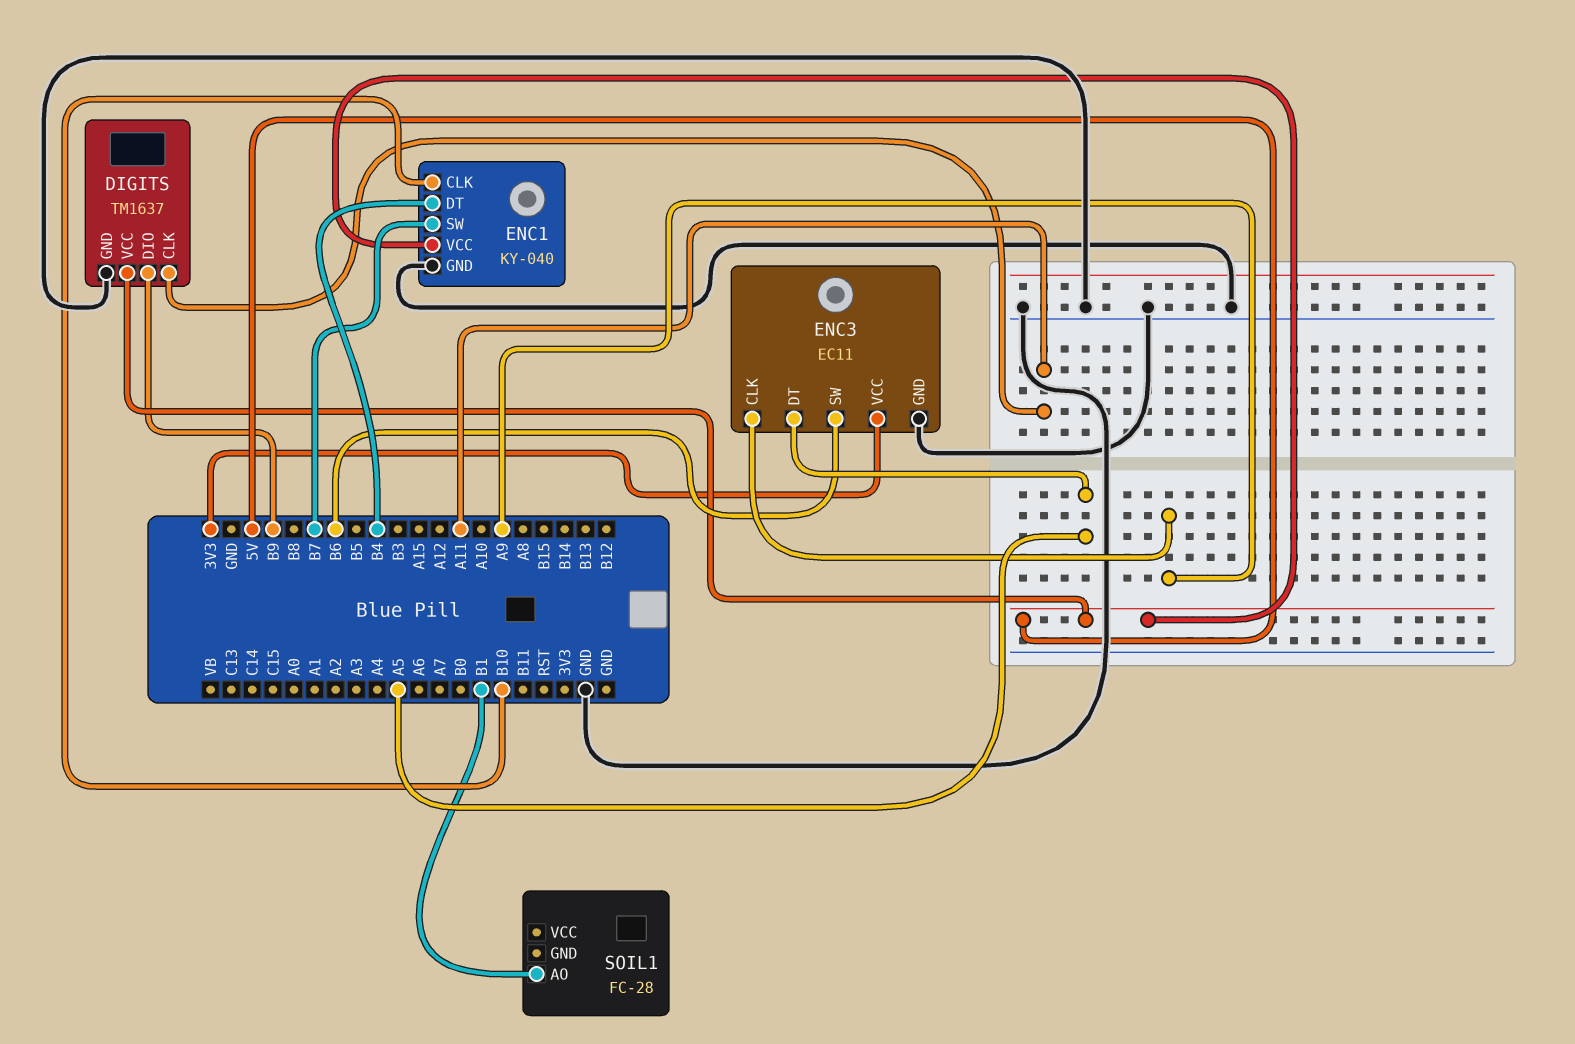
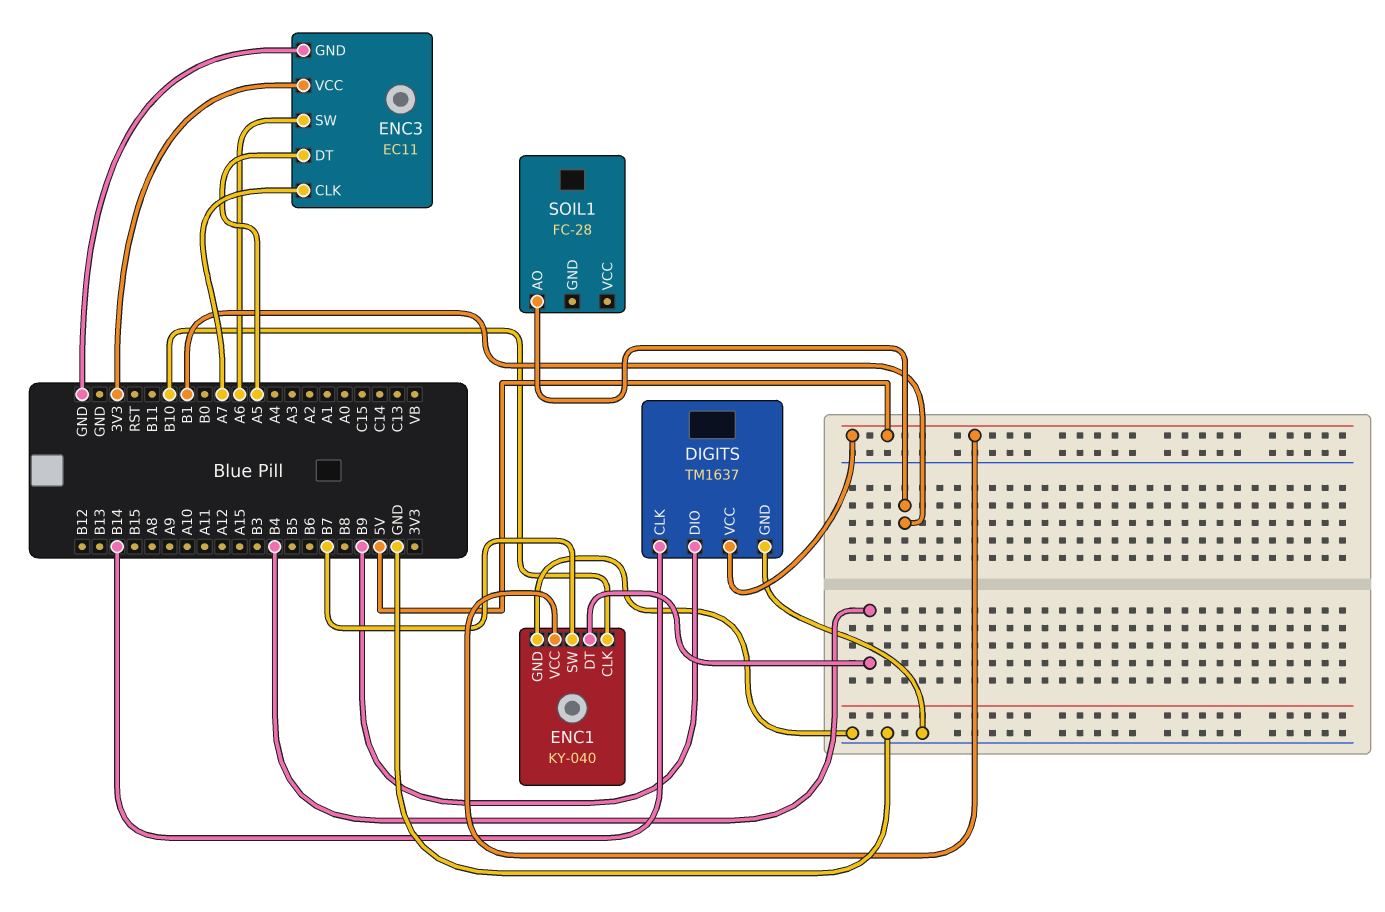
DIGITS pin CLK: A11 -> B14
ENC3 pin CLK: A9 -> A7
ENC3 pin SW: B6 -> A6

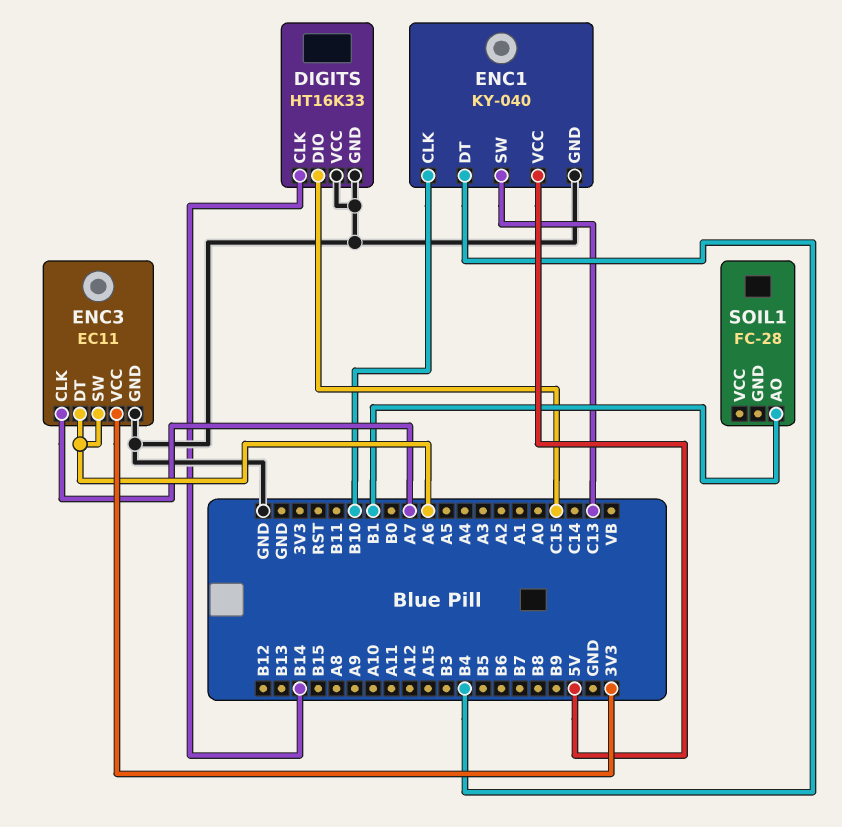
DIGITS: TM1637 -> HT16K33
DIGITS pin DIO: B9 -> C15
DIGITS pin VCC: 5V -> GND
ENC1 pin SW: B7 -> C13
ENC3 pin DT: A5 -> A6

